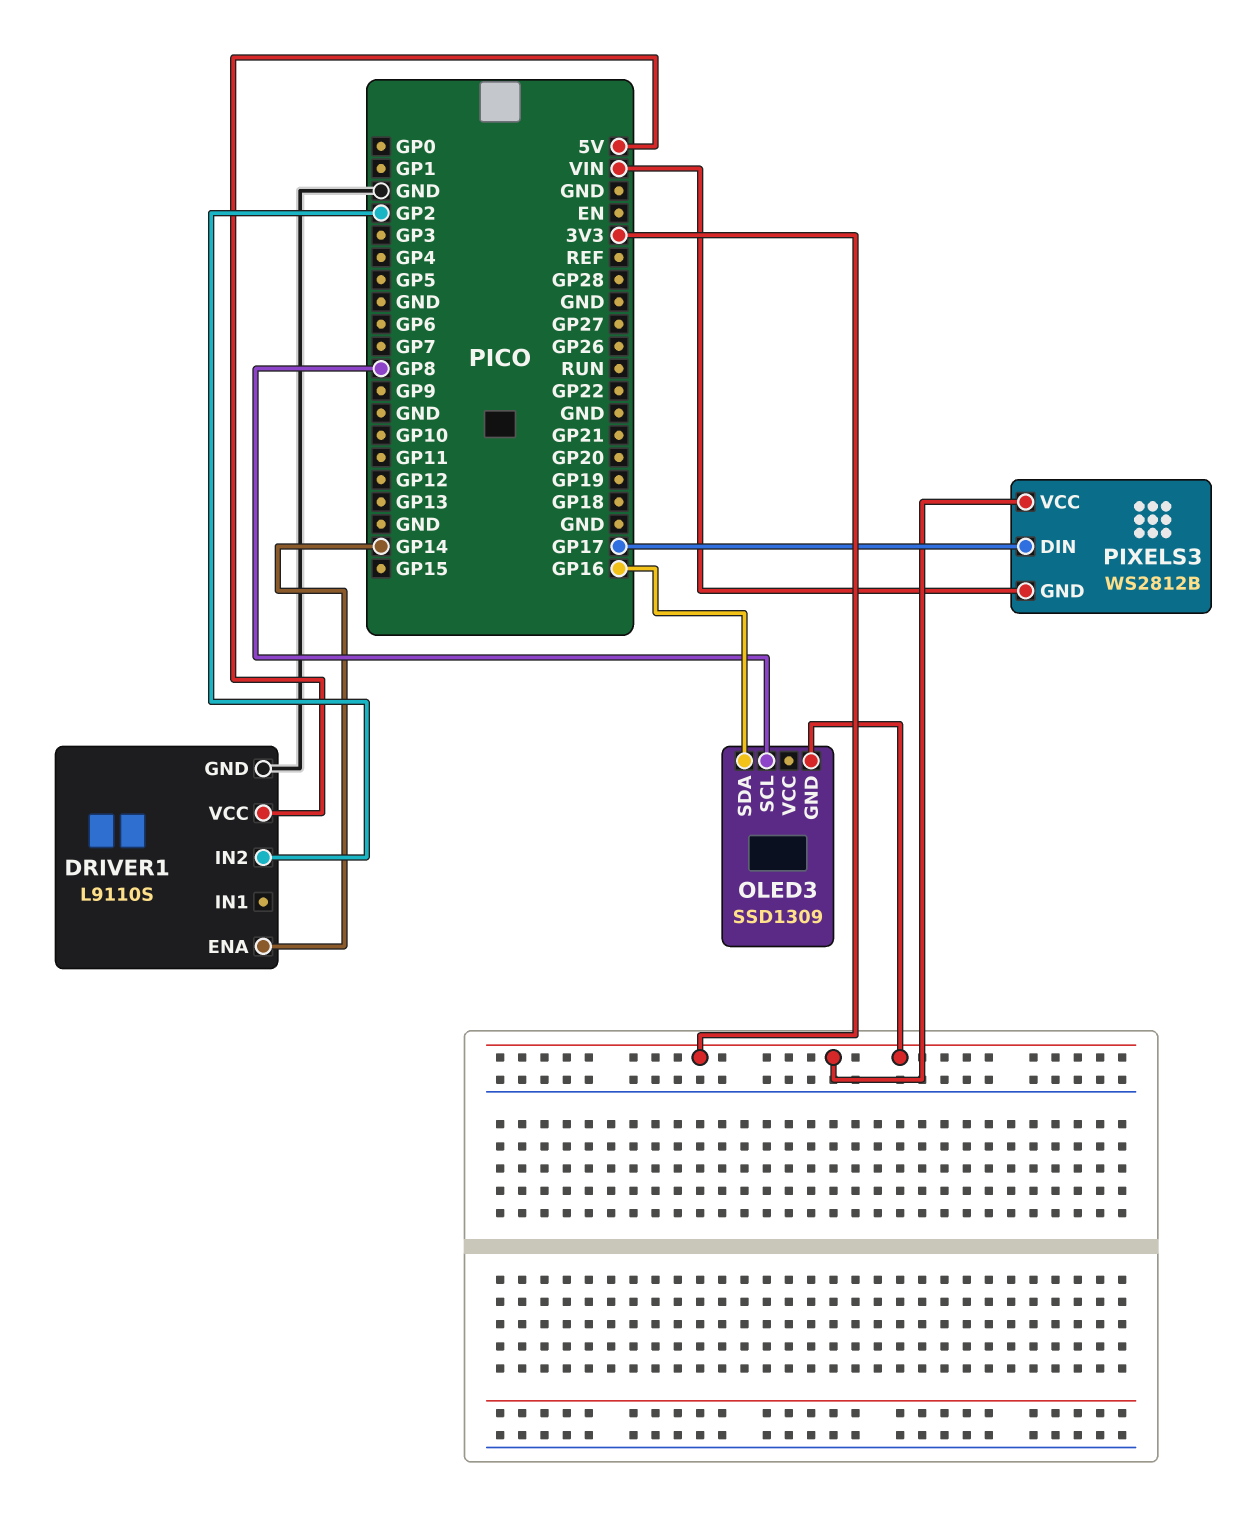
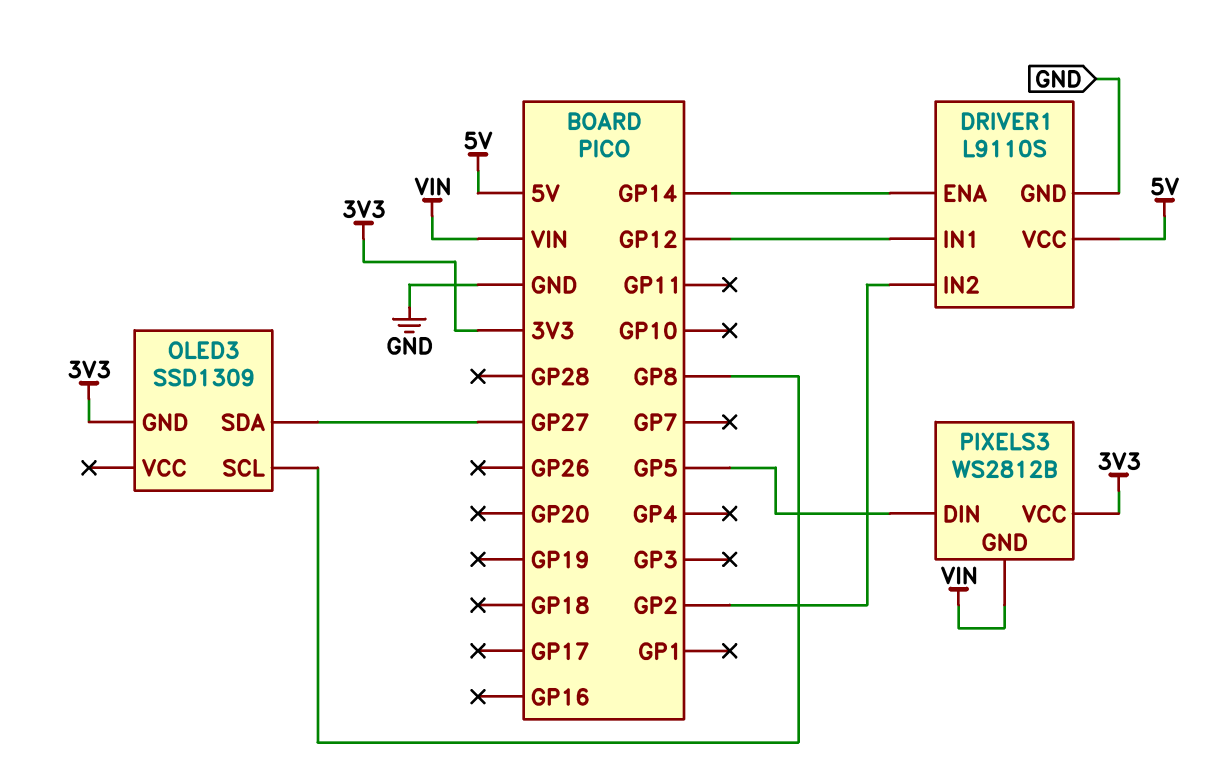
DRIVER1 pin IN1: none -> GP12
OLED3 pin SDA: GP16 -> GP27
PIXELS3 pin DIN: GP17 -> GP5

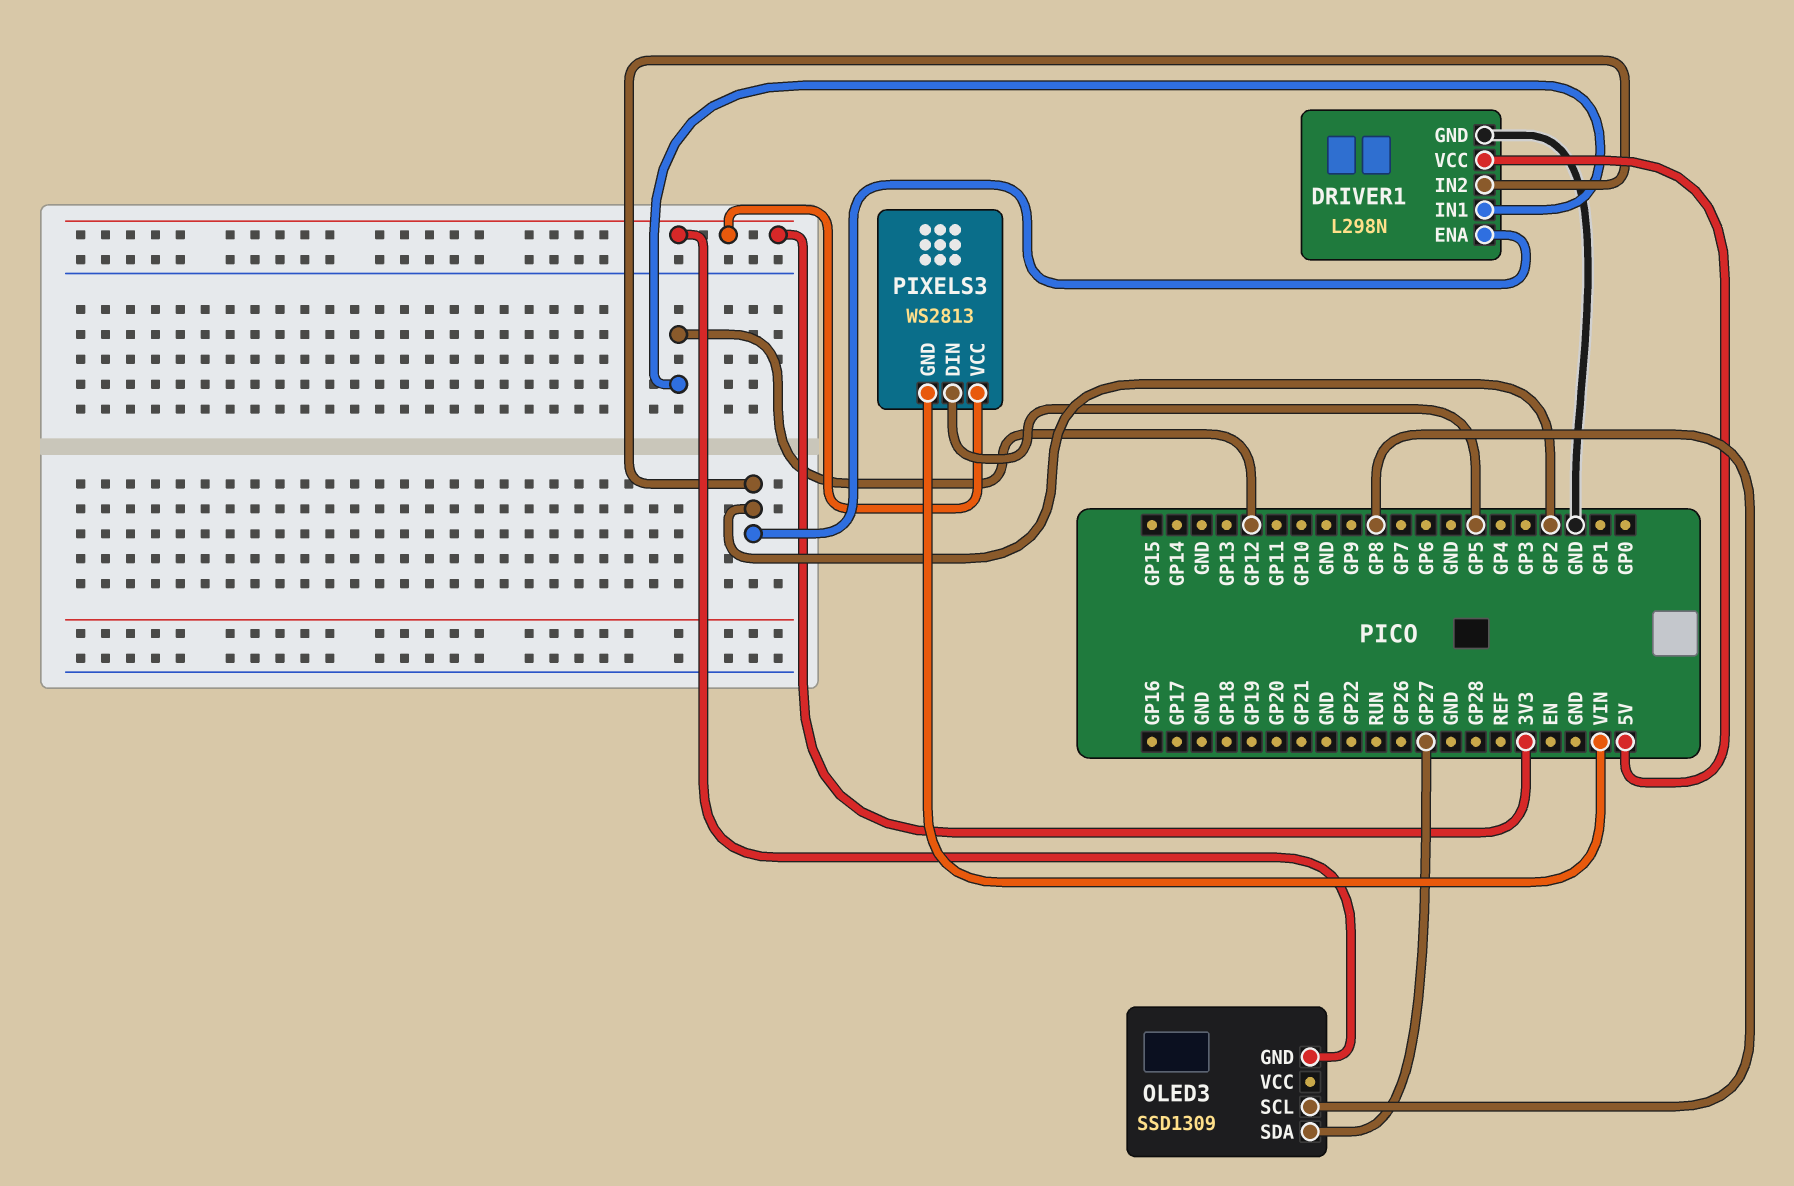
DRIVER1: L9110S -> L298N
DRIVER1 pin ENA: GP14 -> GP2
PIXELS3: WS2812B -> WS2813

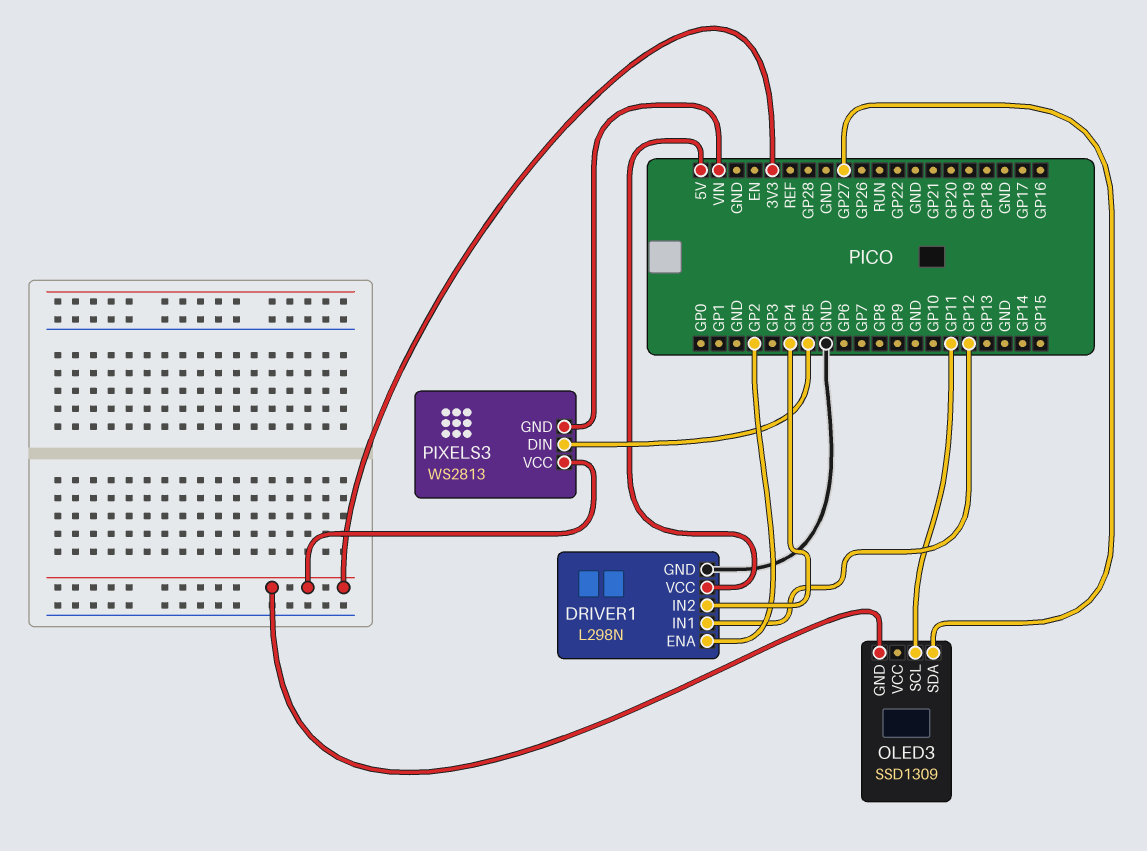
DRIVER1 pin IN2: GP2 -> GP4
OLED3 pin SCL: GP8 -> GP11

